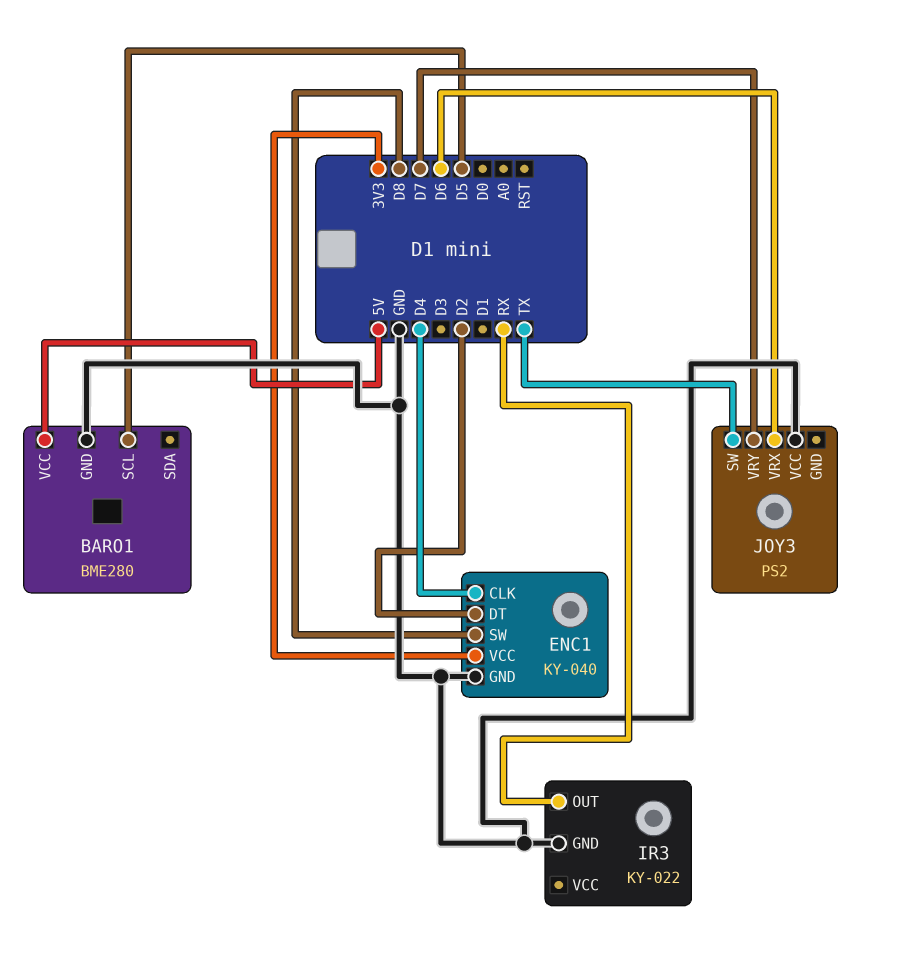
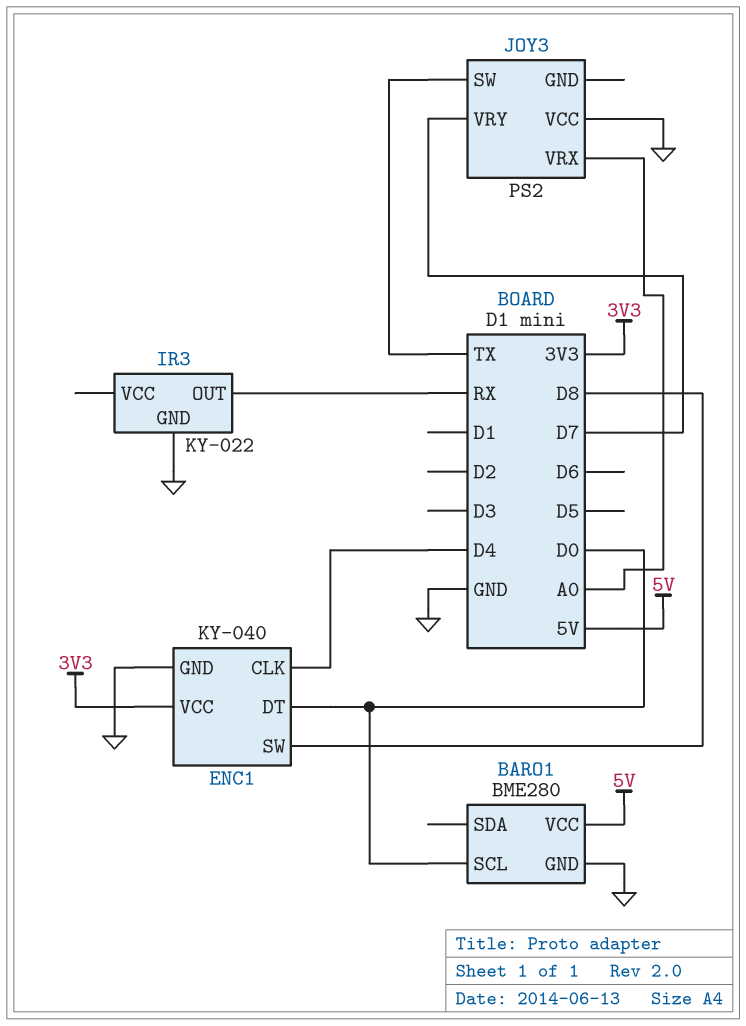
BARO1 pin SCL: D5 -> D0
ENC1 pin DT: D2 -> D0
JOY3 pin VRX: D6 -> A0

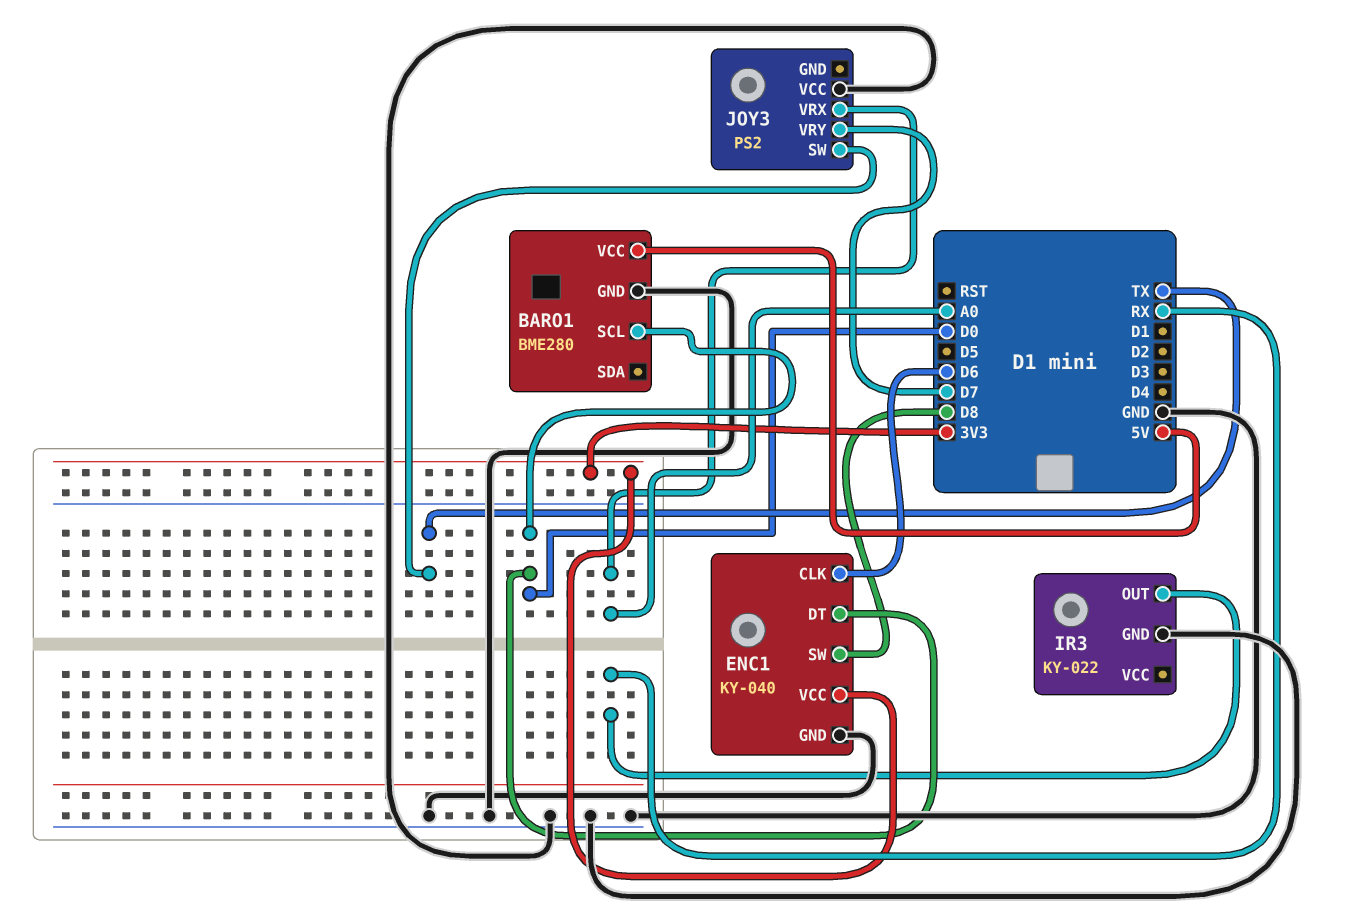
ENC1 pin CLK: D4 -> D6

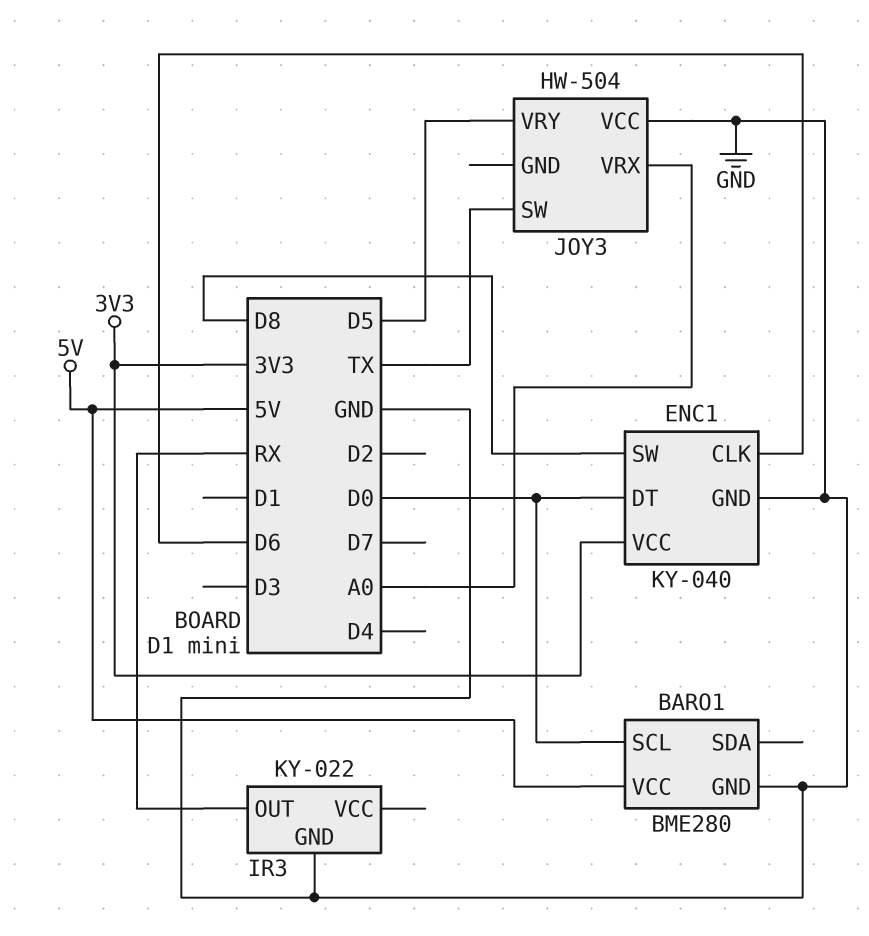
JOY3: PS2 -> HW-504
JOY3 pin VRY: D7 -> D5

